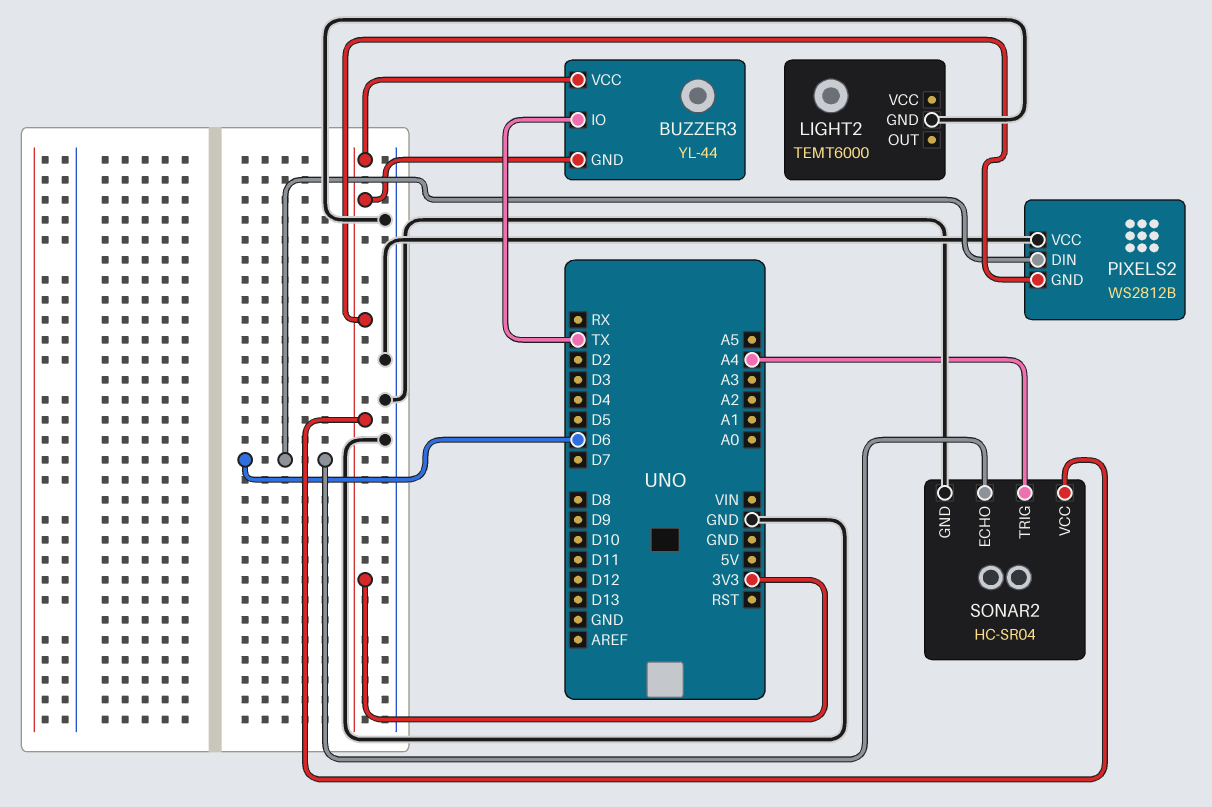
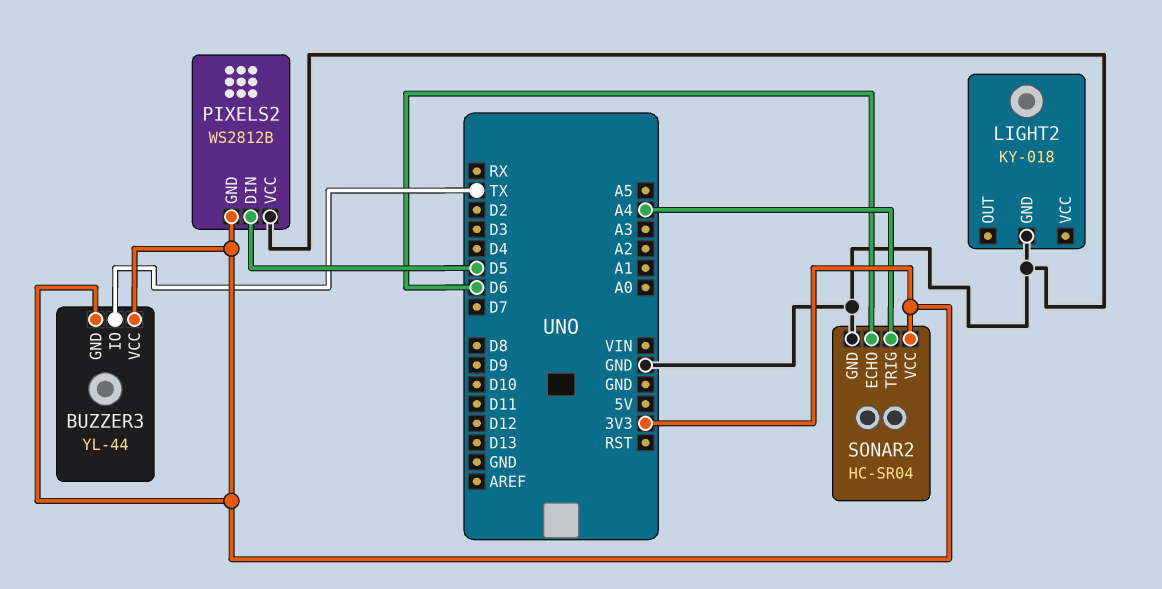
LIGHT2: TEMT6000 -> KY-018
PIXELS2 pin DIN: D6 -> D5

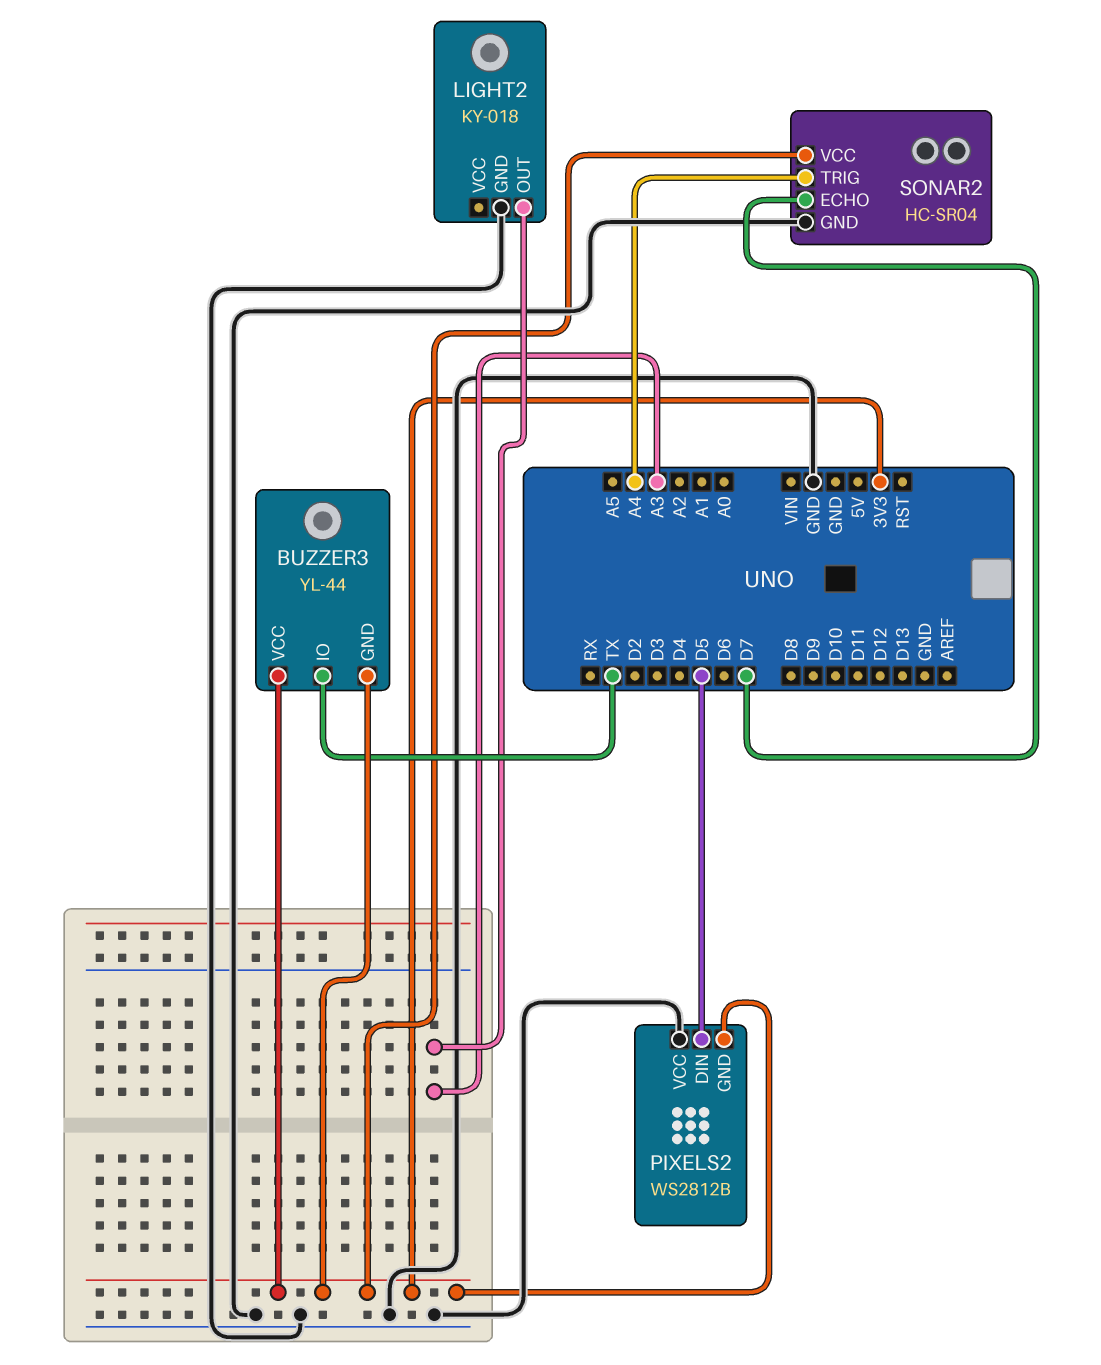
LIGHT2 pin OUT: none -> A3
SONAR2 pin ECHO: D6 -> D7

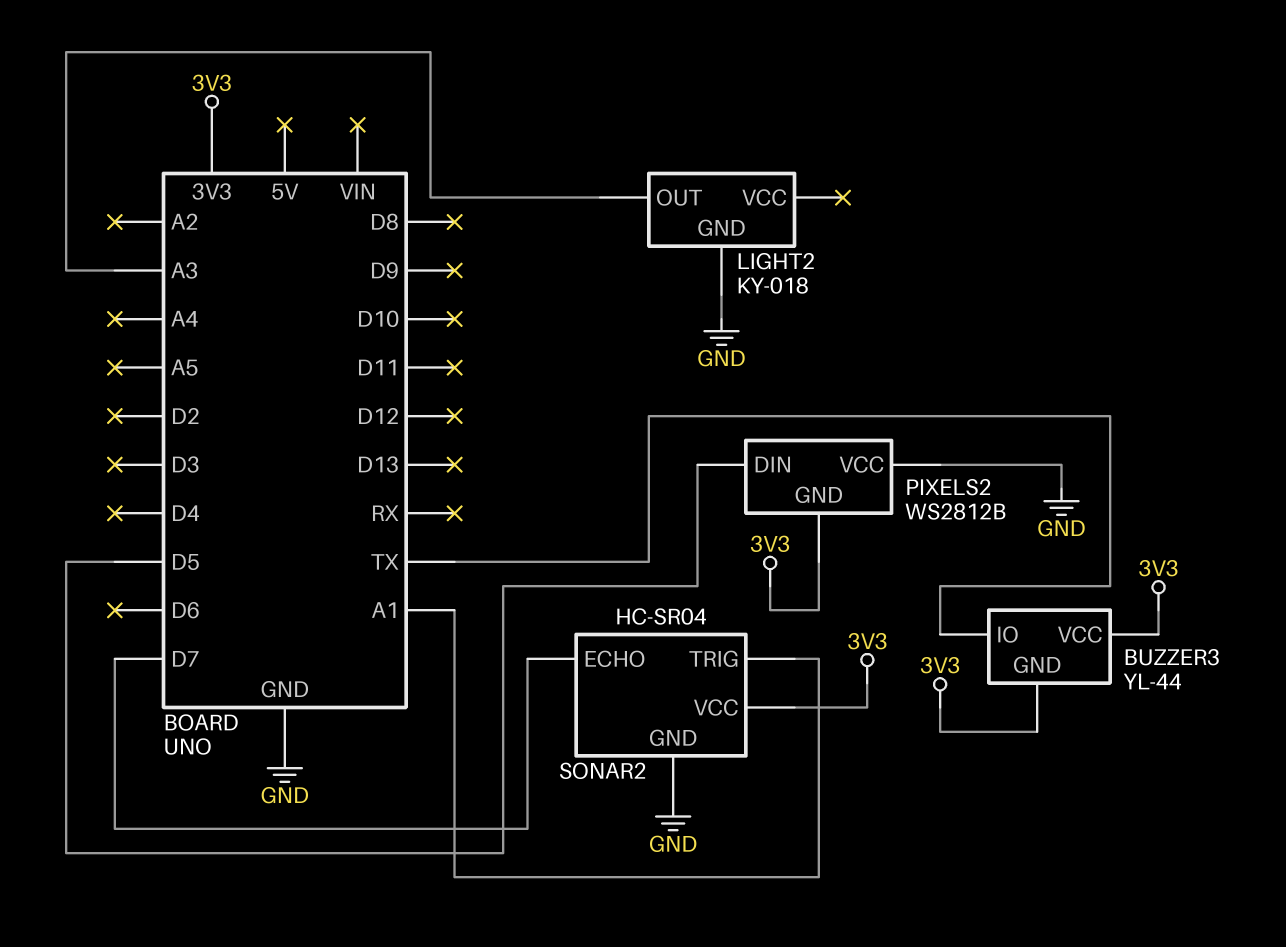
SONAR2 pin TRIG: A4 -> A1

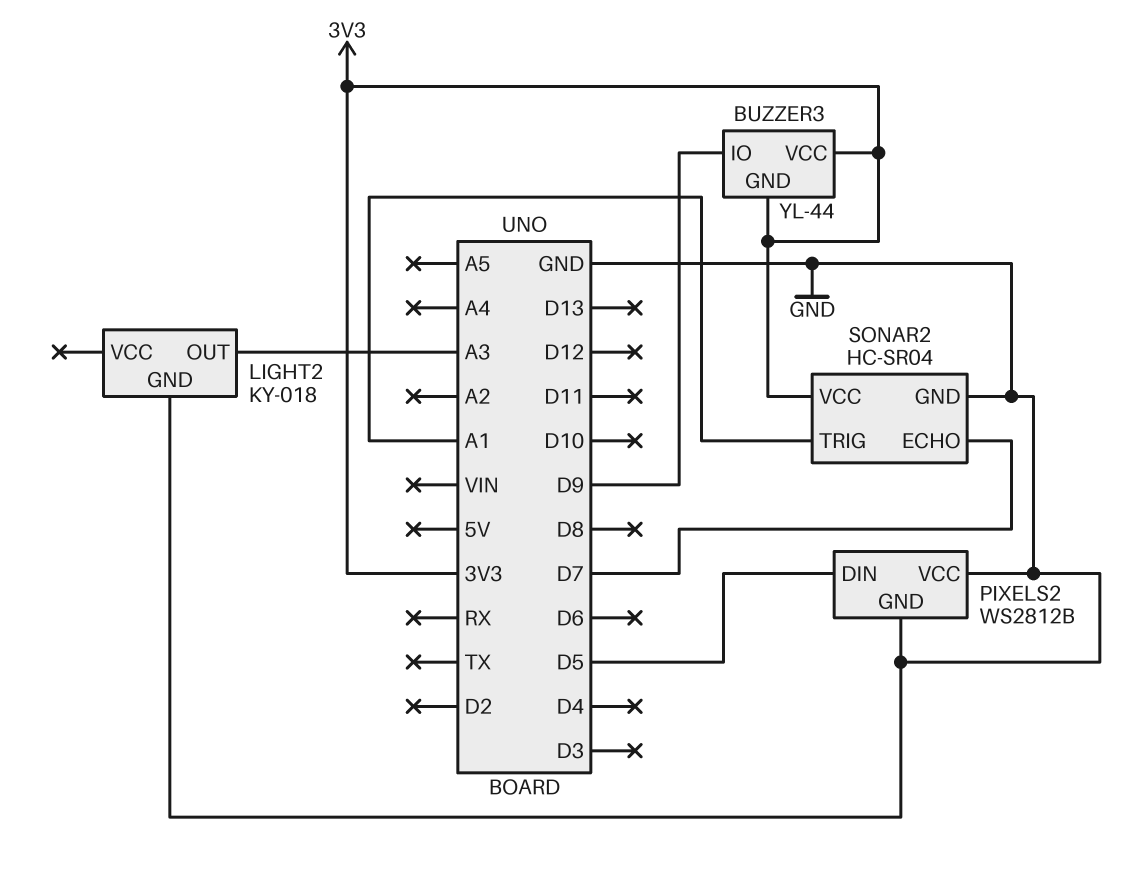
BUZZER3 pin IO: TX -> D9
PIXELS2 pin GND: 3V3 -> GND

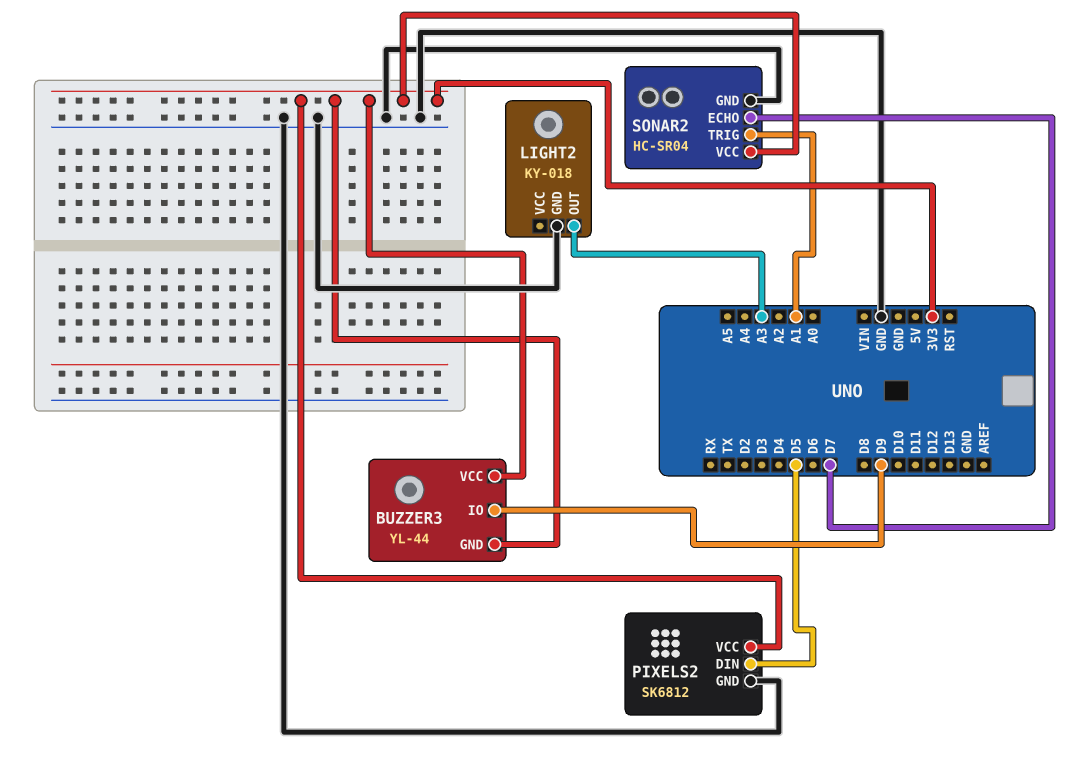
PIXELS2: WS2812B -> SK6812
PIXELS2 pin VCC: GND -> 3V3

